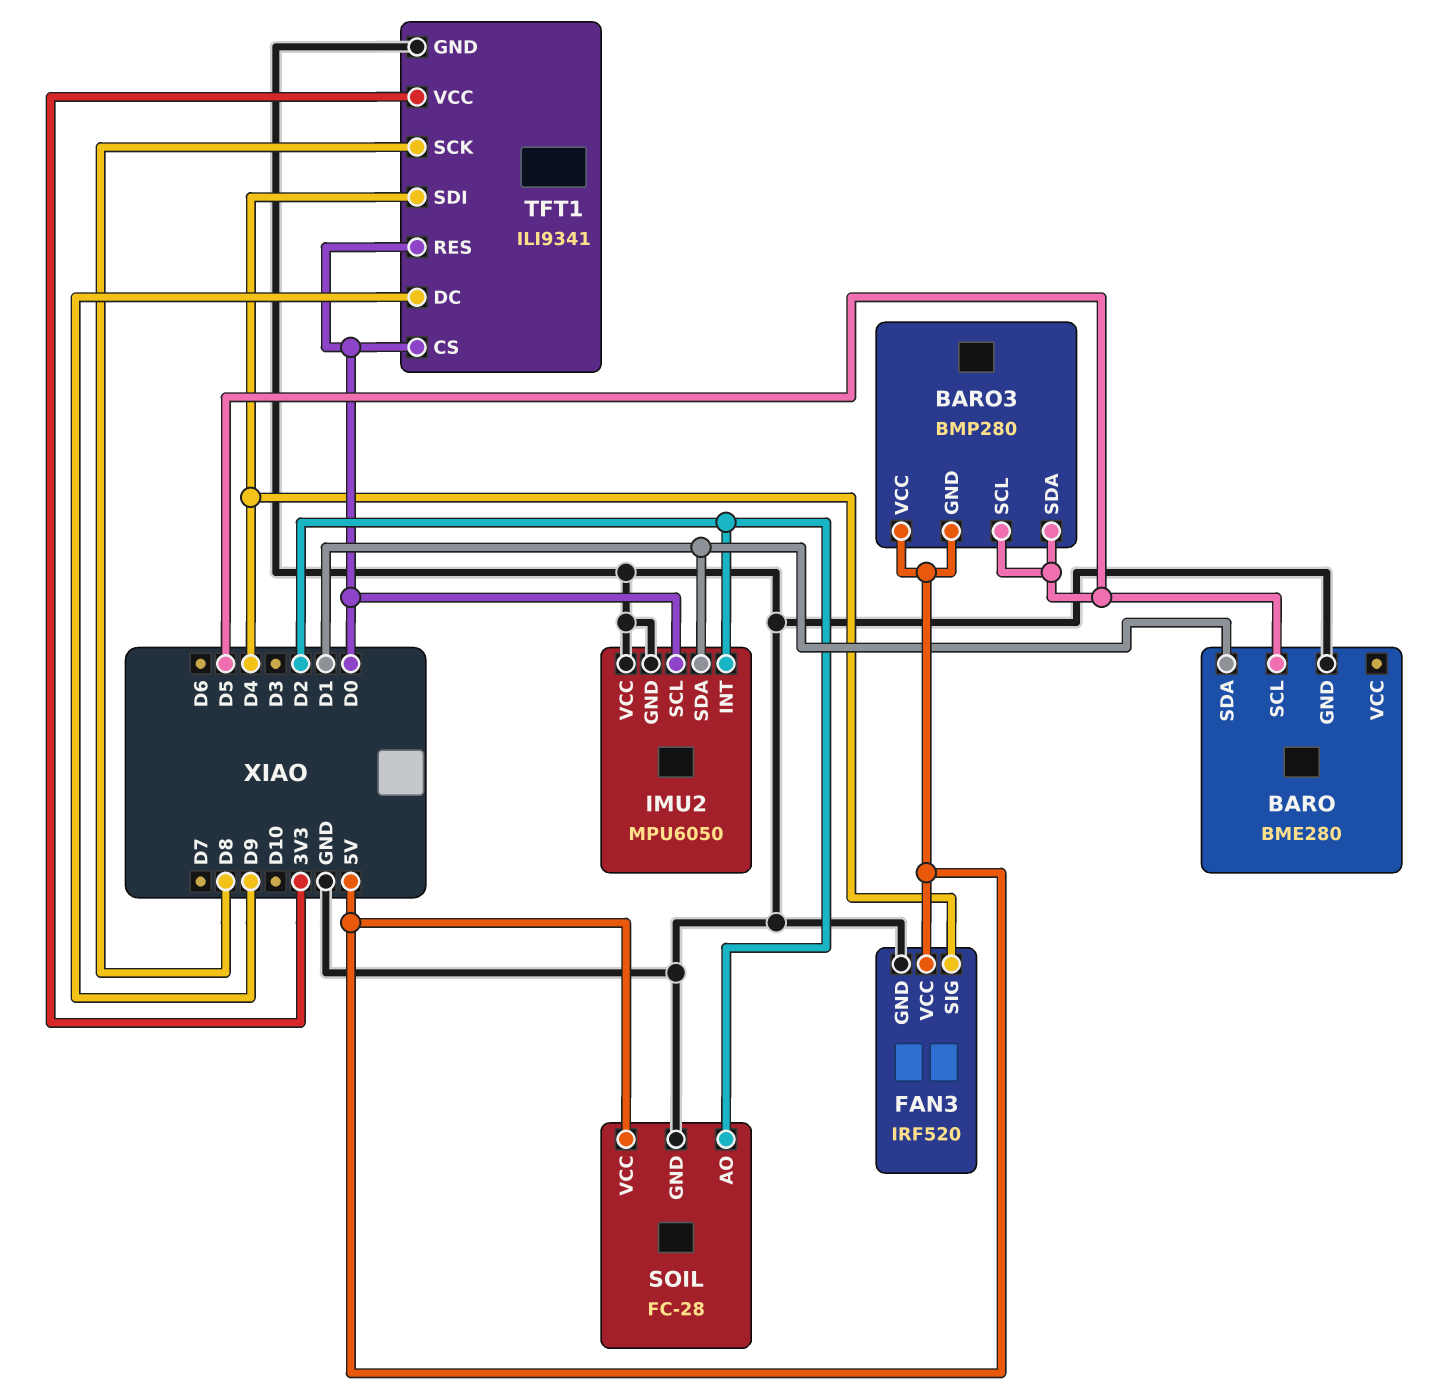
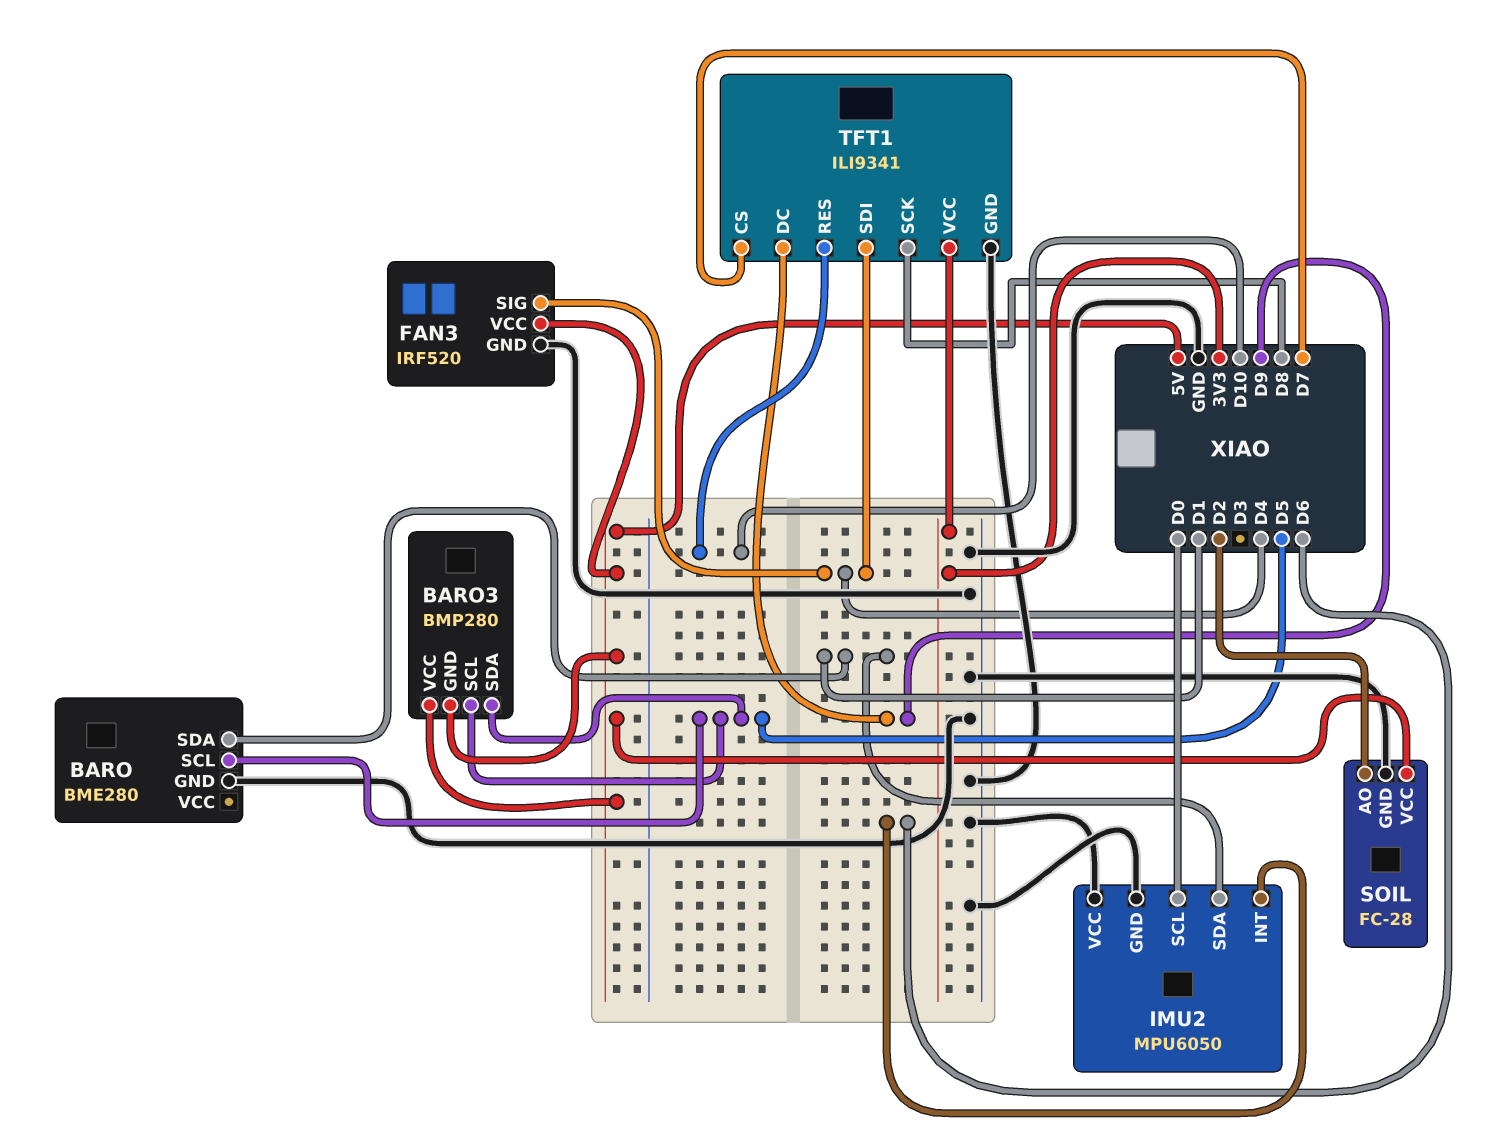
IMU2 pin INT: D2 -> D6
TFT1 pin CS: D0 -> D7
TFT1 pin RES: D0 -> D10

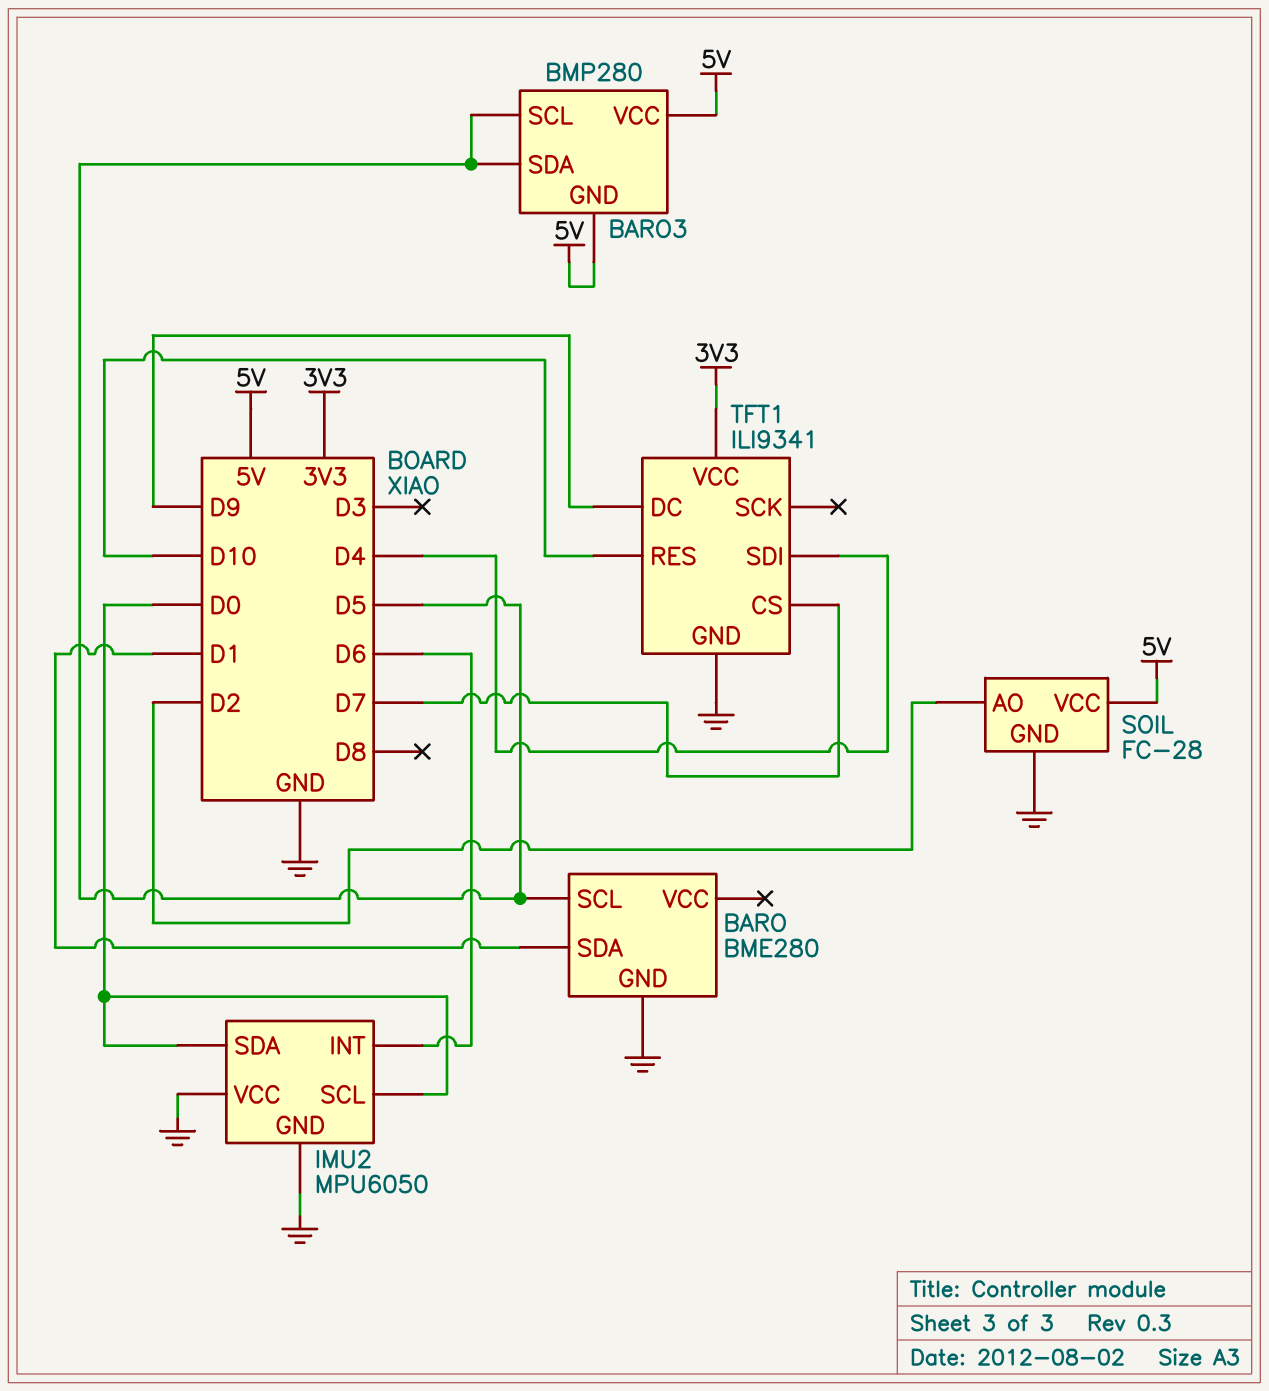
FAN3: IRF520 -> none
FAN3 pin GND: GND -> none
FAN3 pin SIG: D4 -> none
FAN3 pin VCC: 5V -> none
IMU2 pin SDA: D1 -> D0
TFT1 pin SCK: D8 -> none

